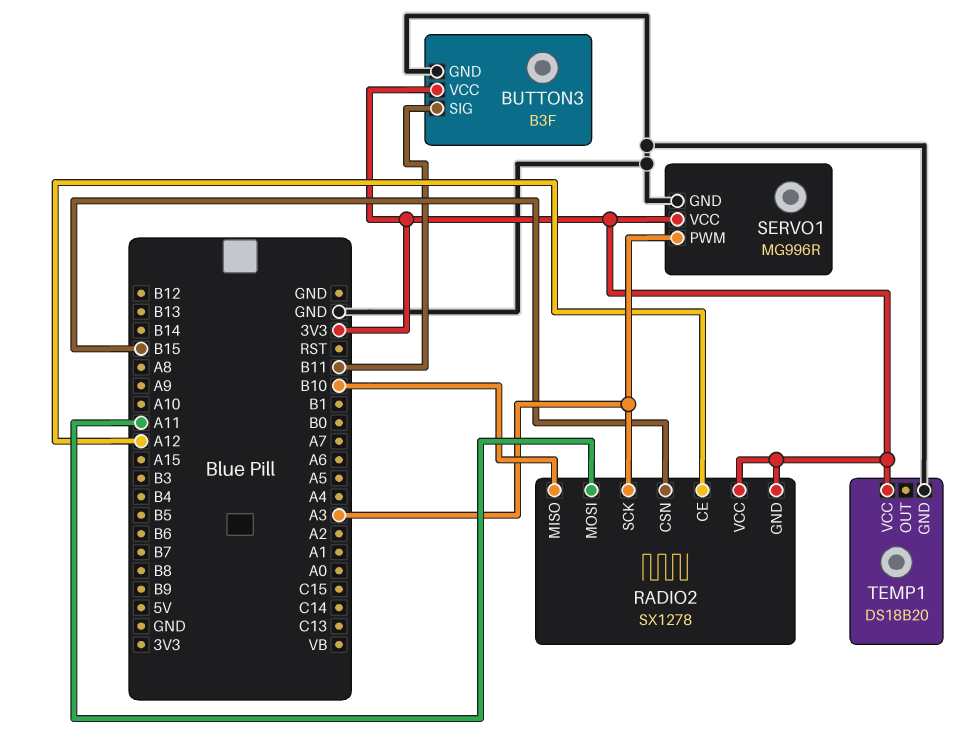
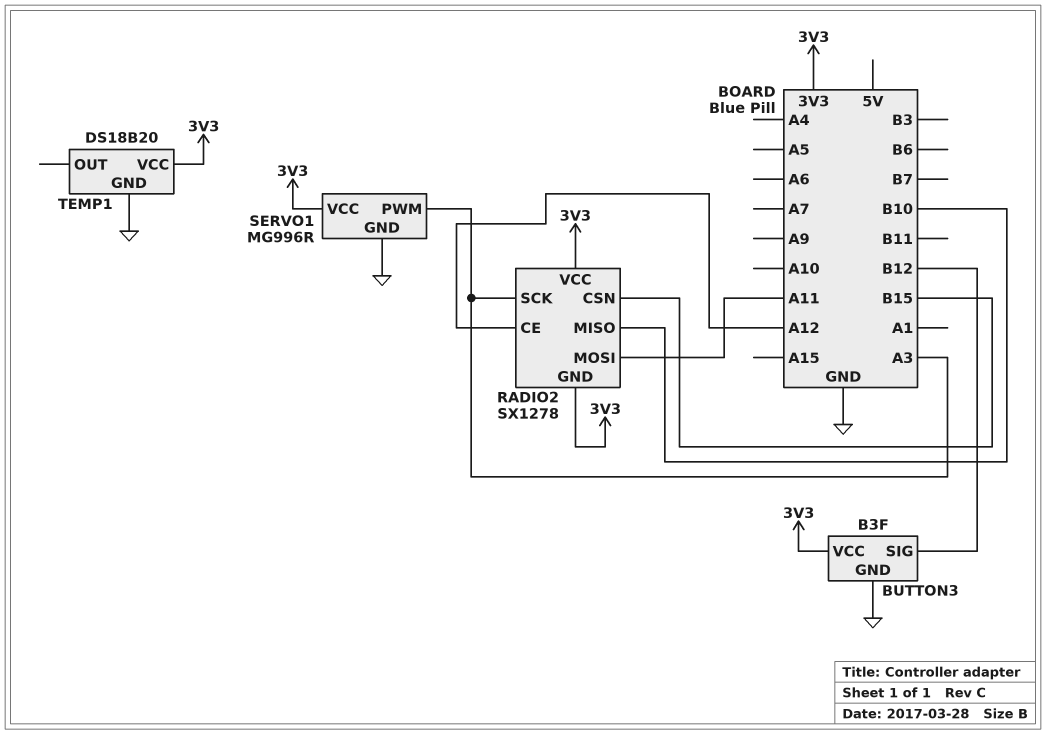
BUTTON3 pin SIG: B11 -> B12

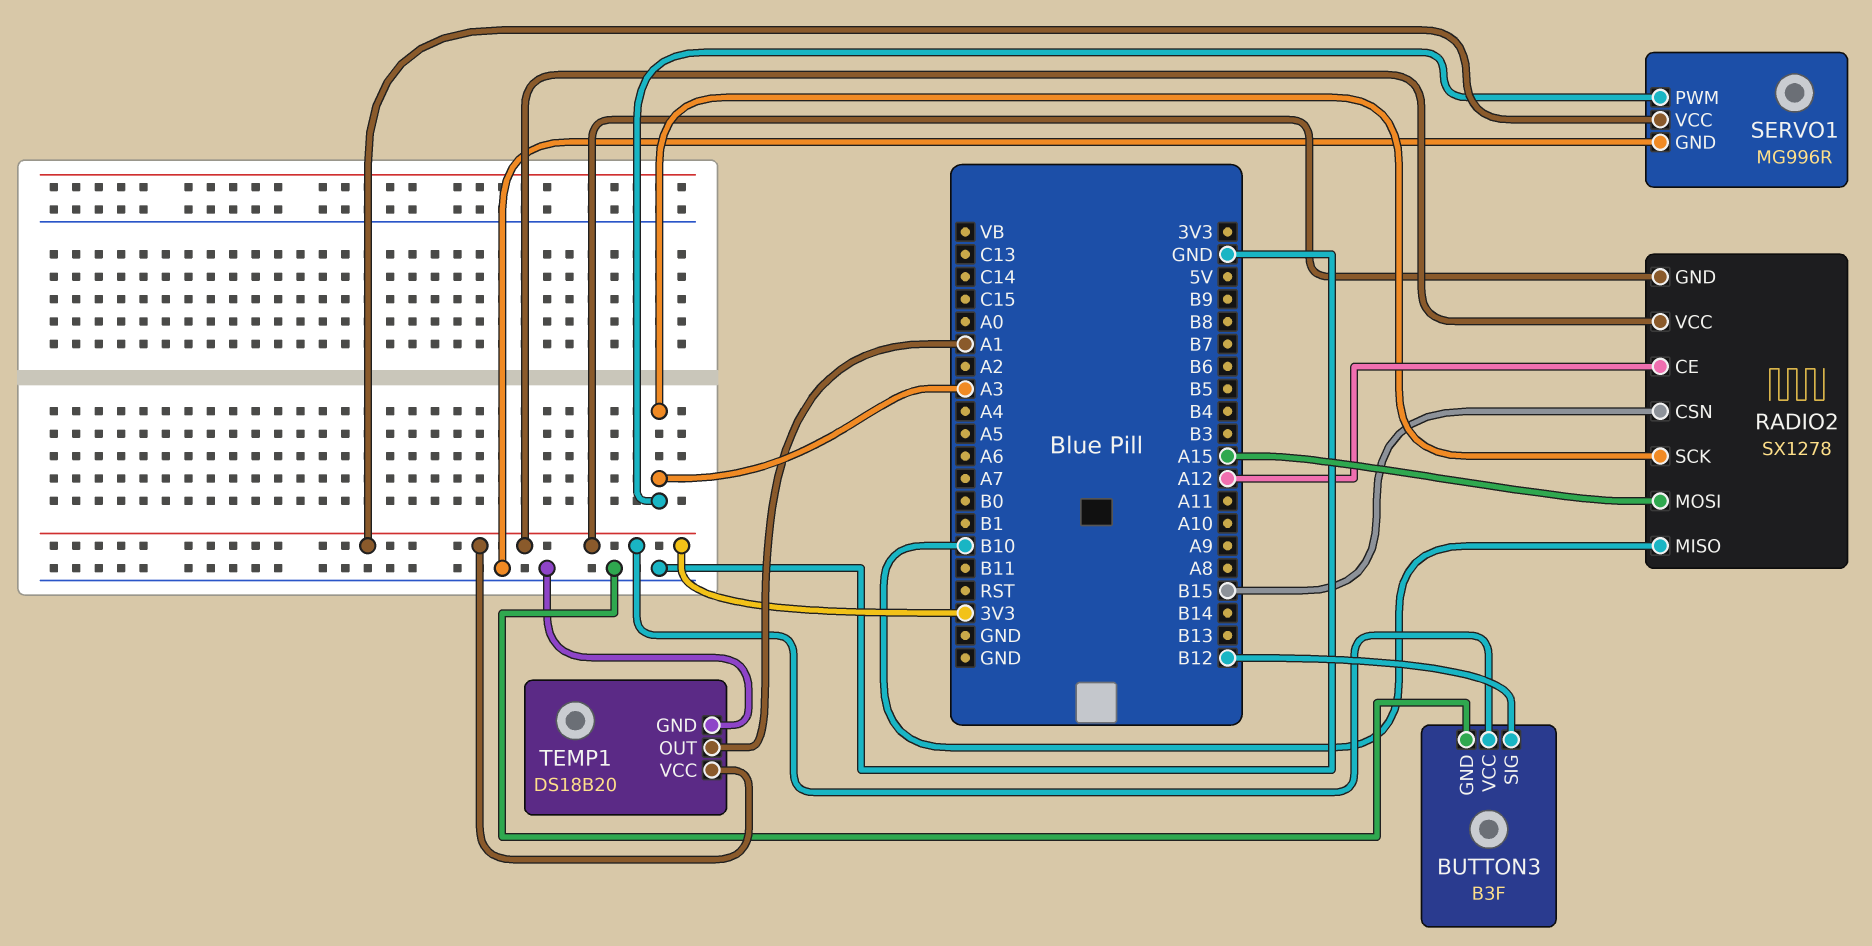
RADIO2 pin MOSI: A11 -> A15
TEMP1 pin OUT: none -> A1

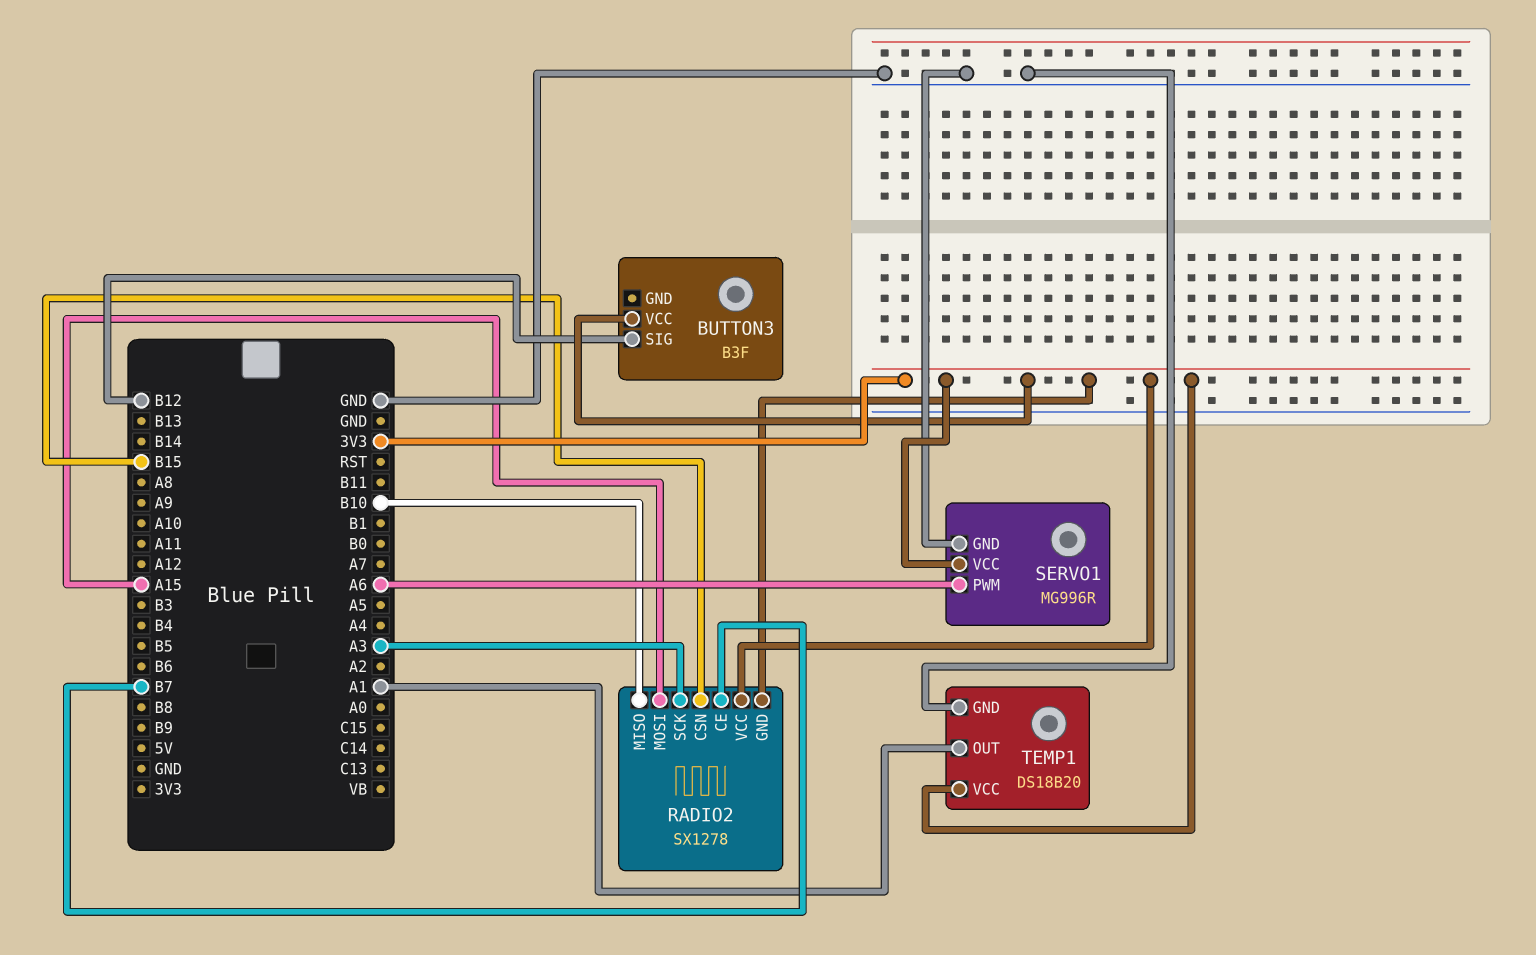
BUTTON3 pin GND: GND -> none
RADIO2 pin CE: A12 -> B7
SERVO1 pin PWM: A3 -> A6

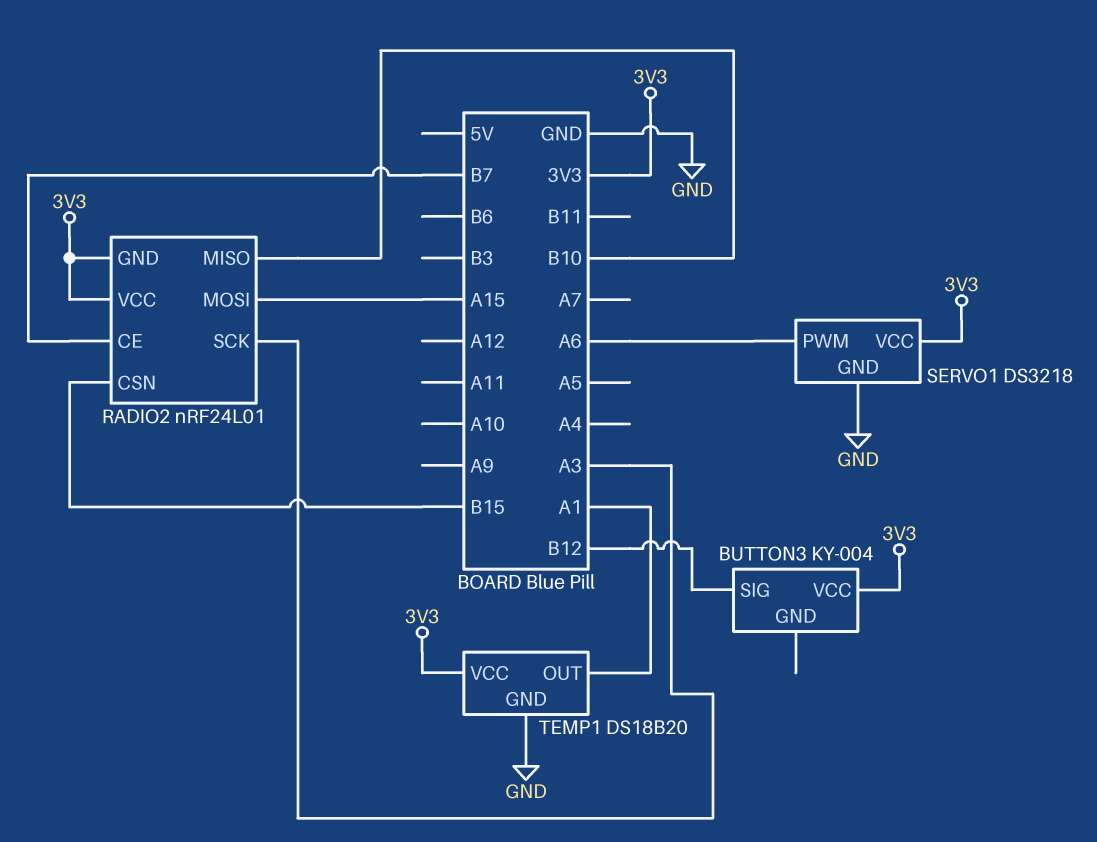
BUTTON3: B3F -> KY-004
RADIO2: SX1278 -> nRF24L01
SERVO1: MG996R -> DS3218

